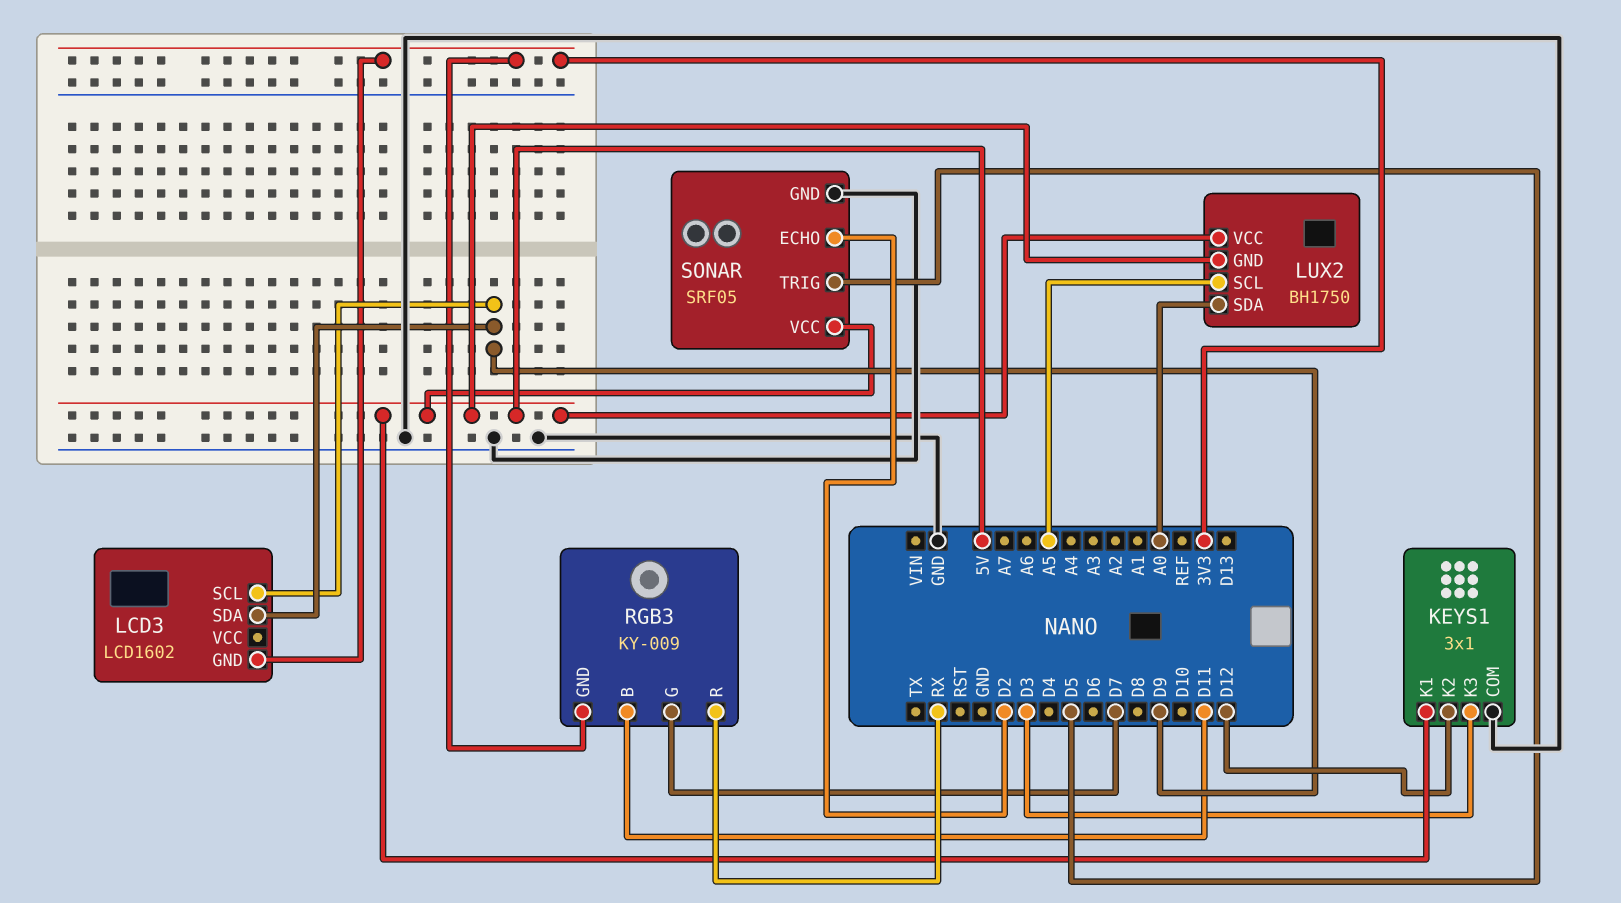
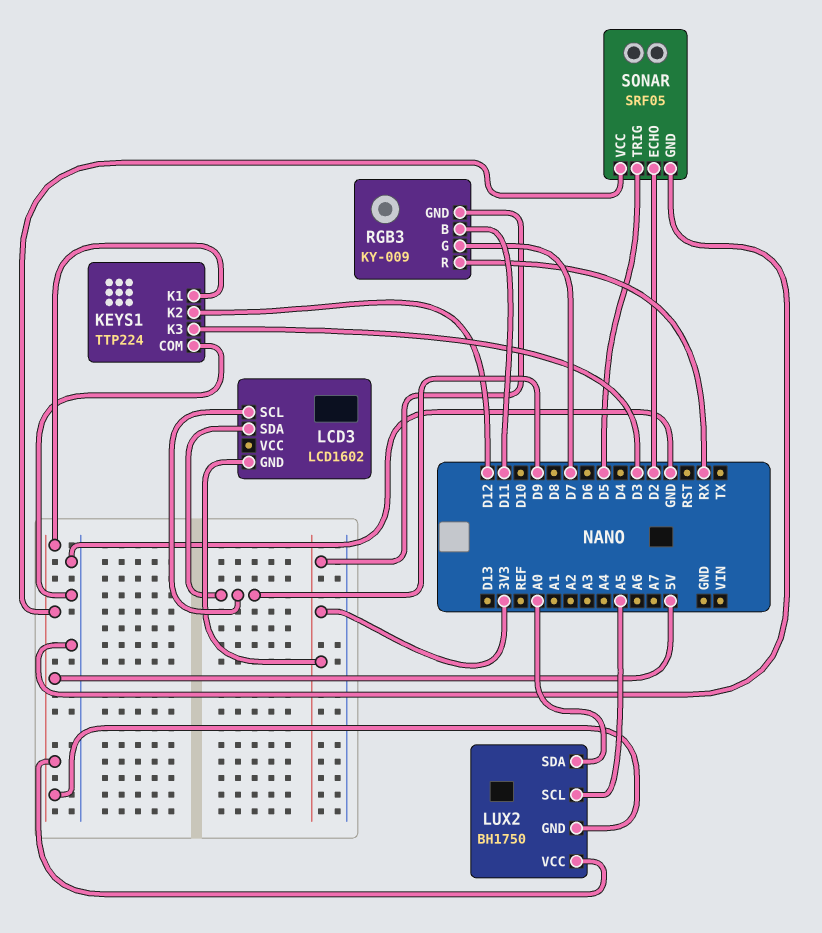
KEYS1: 3x1 -> TTP224

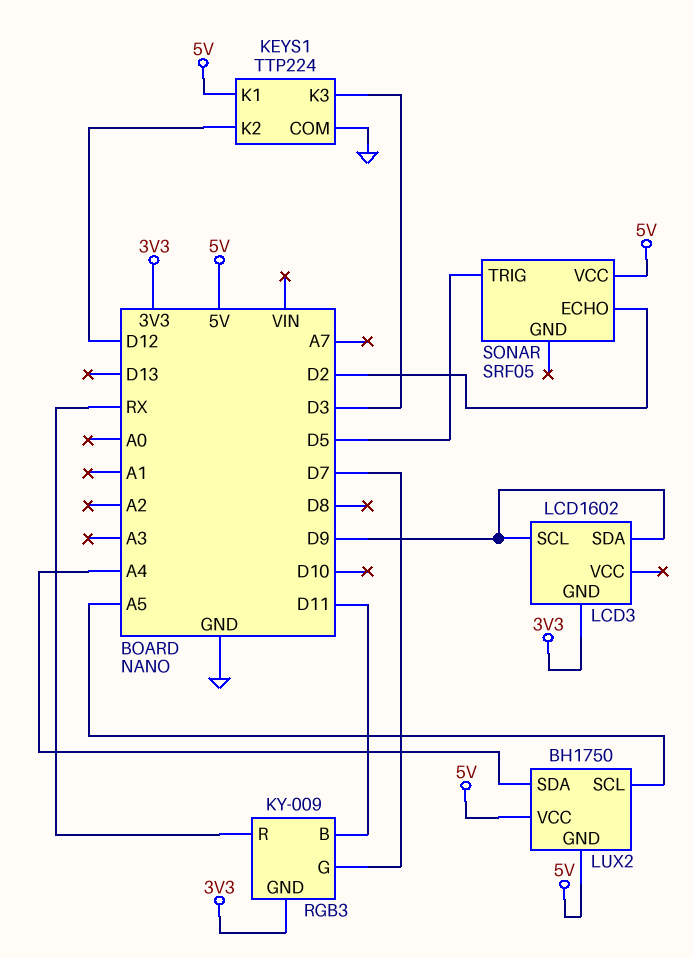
LUX2 pin SDA: A0 -> A4
SONAR pin GND: GND -> none

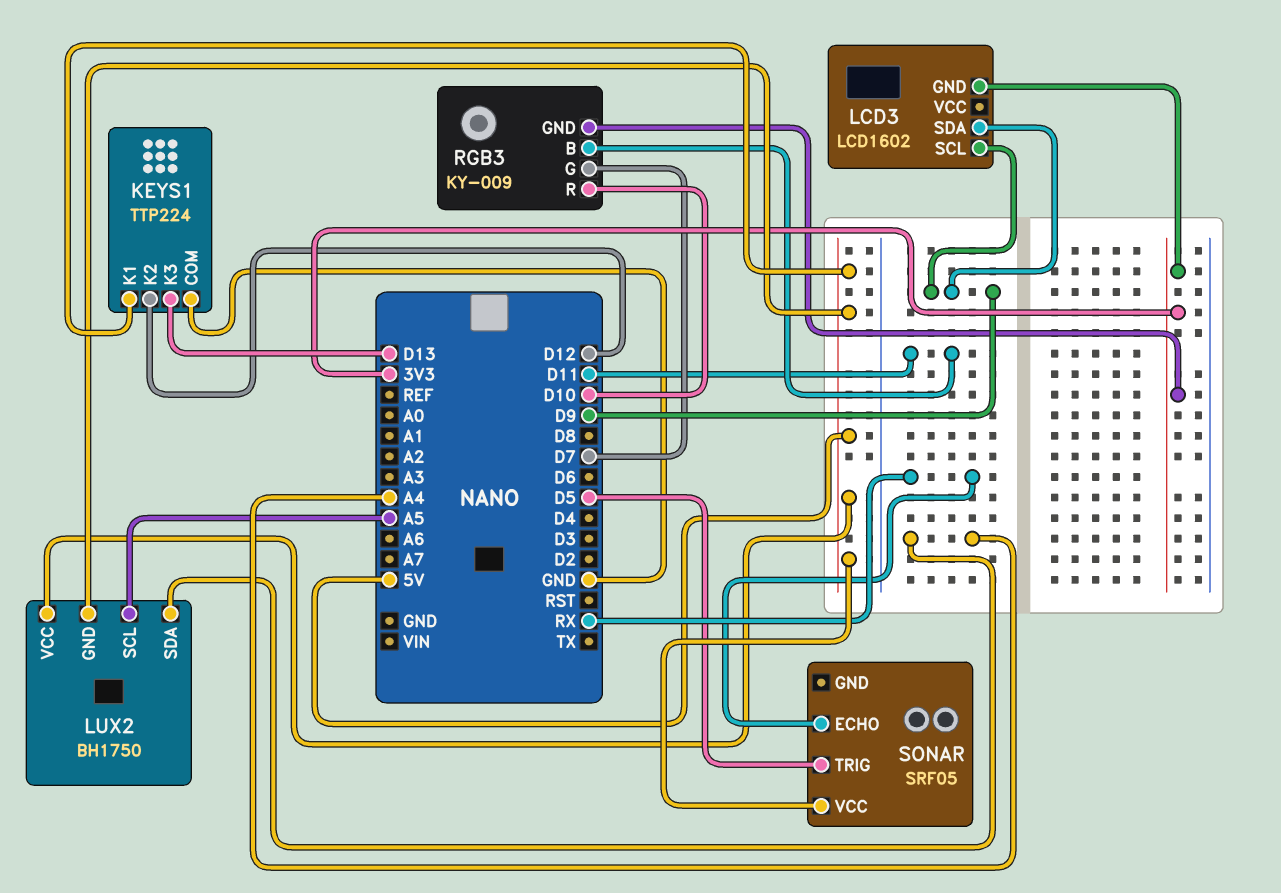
KEYS1 pin K3: D3 -> D13
RGB3 pin R: RX -> D10
SONAR pin ECHO: D2 -> RX

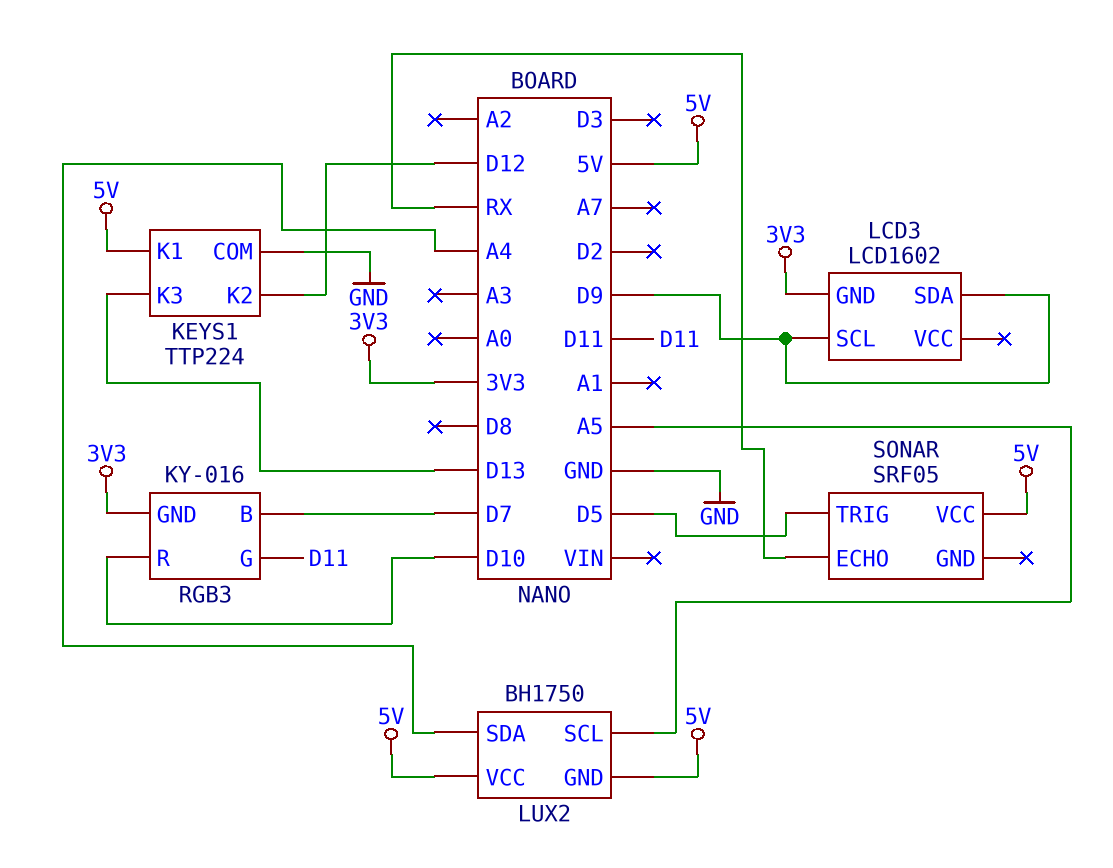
RGB3: KY-009 -> KY-016
RGB3 pin B: D11 -> D7
RGB3 pin G: D7 -> D11

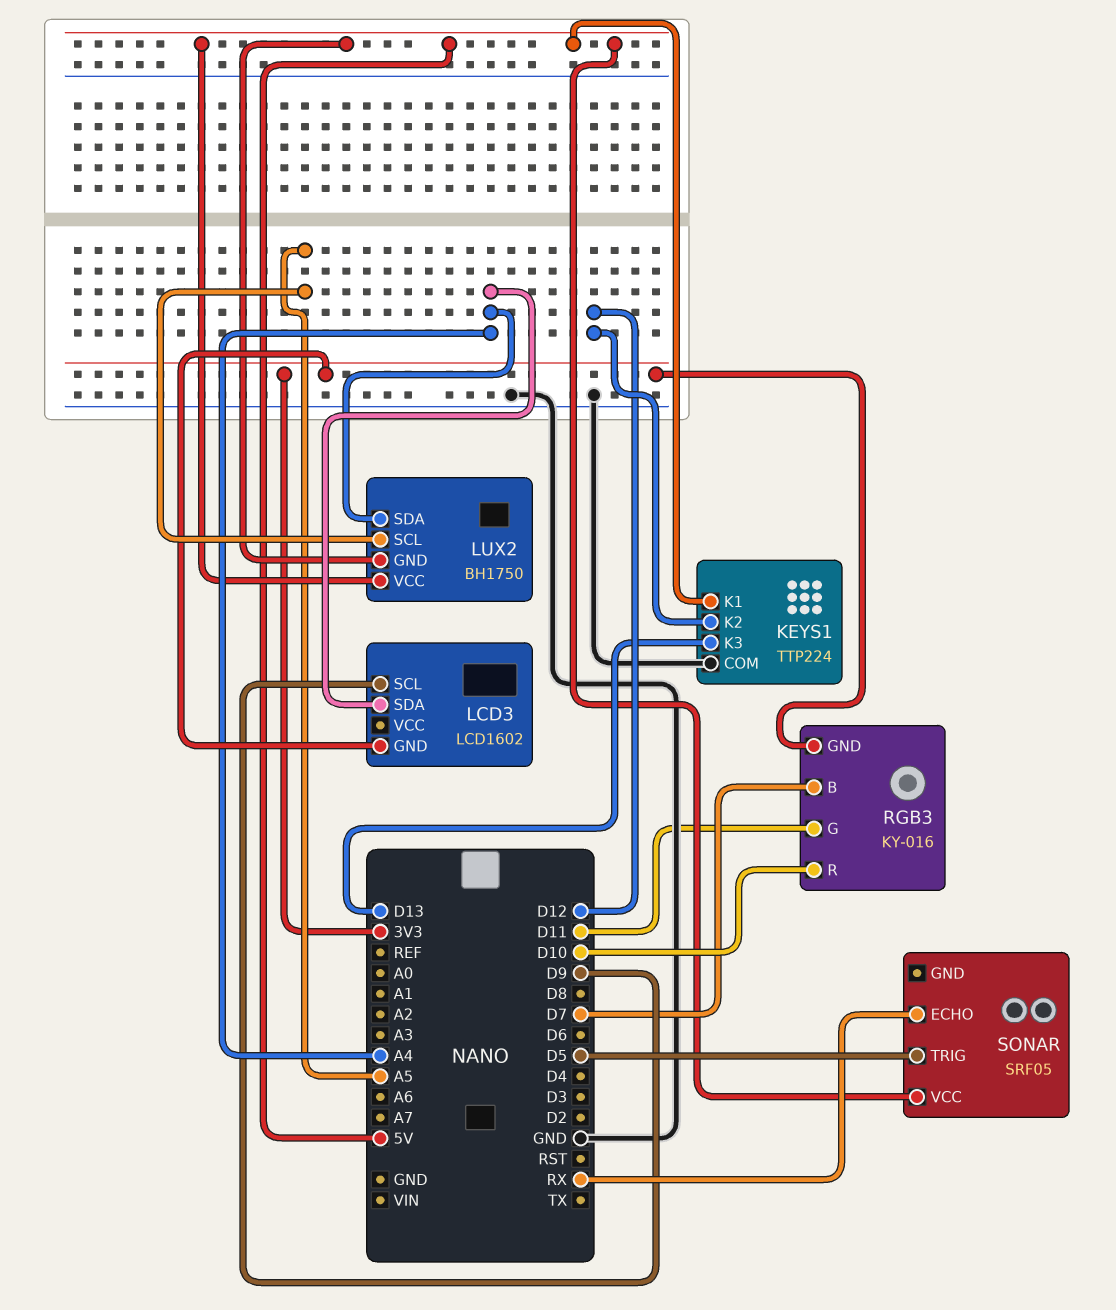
LCD3 pin SDA: D9 -> A4

